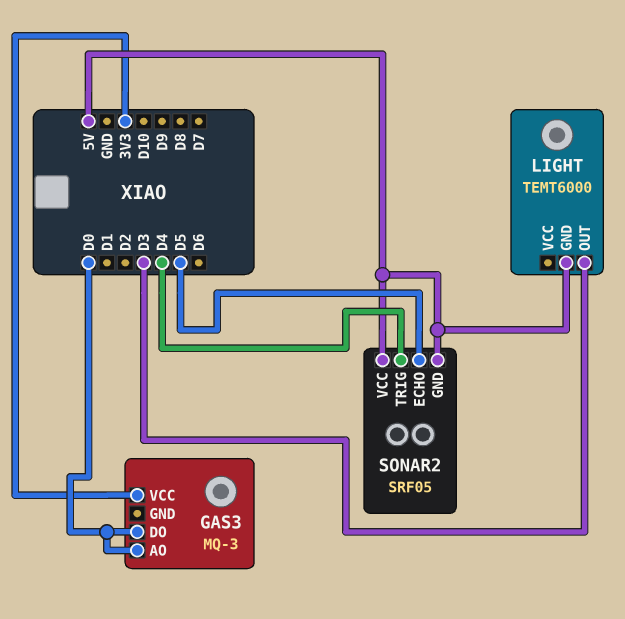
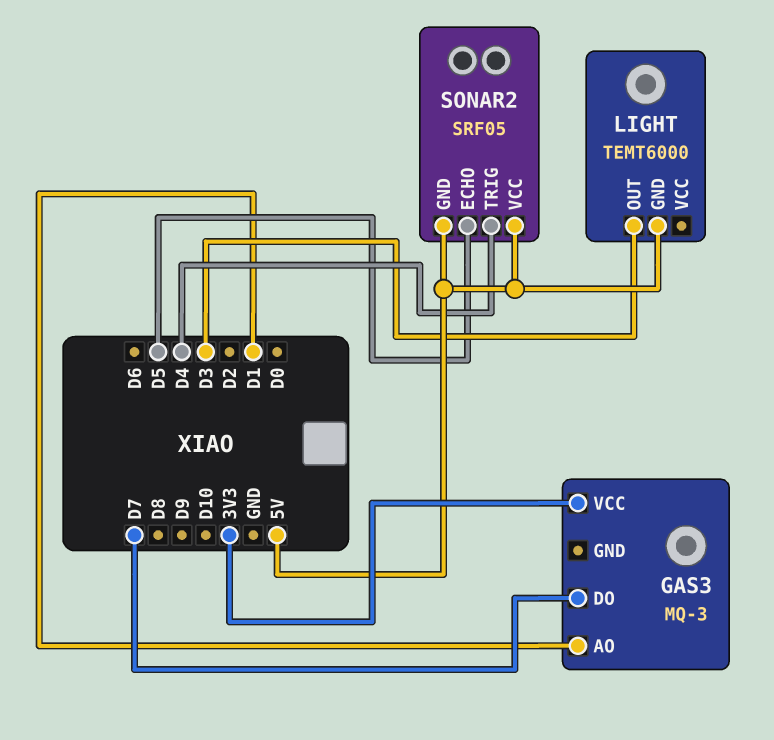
GAS3 pin AO: D0 -> D1
GAS3 pin DO: D0 -> D7

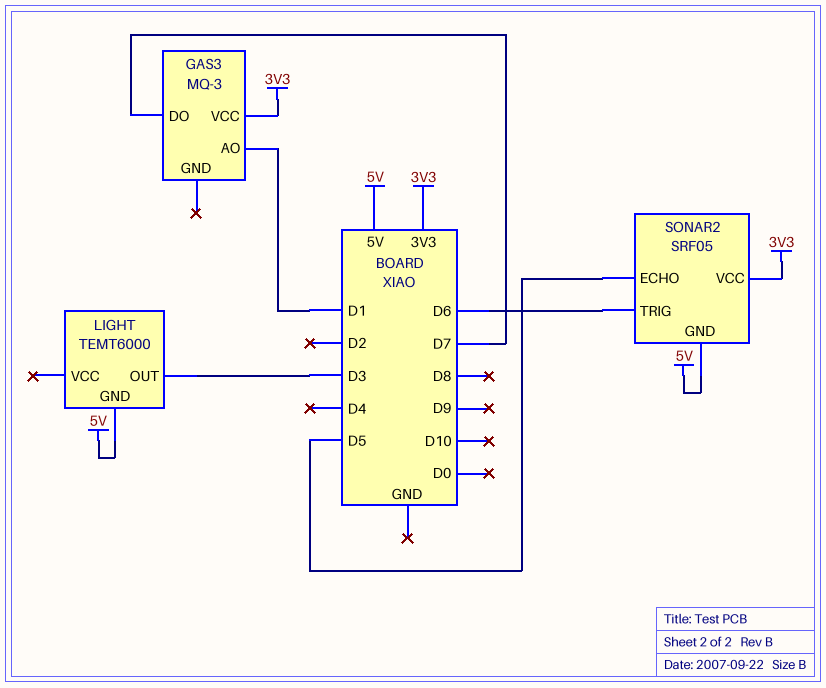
SONAR2 pin TRIG: D4 -> D6
SONAR2 pin VCC: 5V -> 3V3

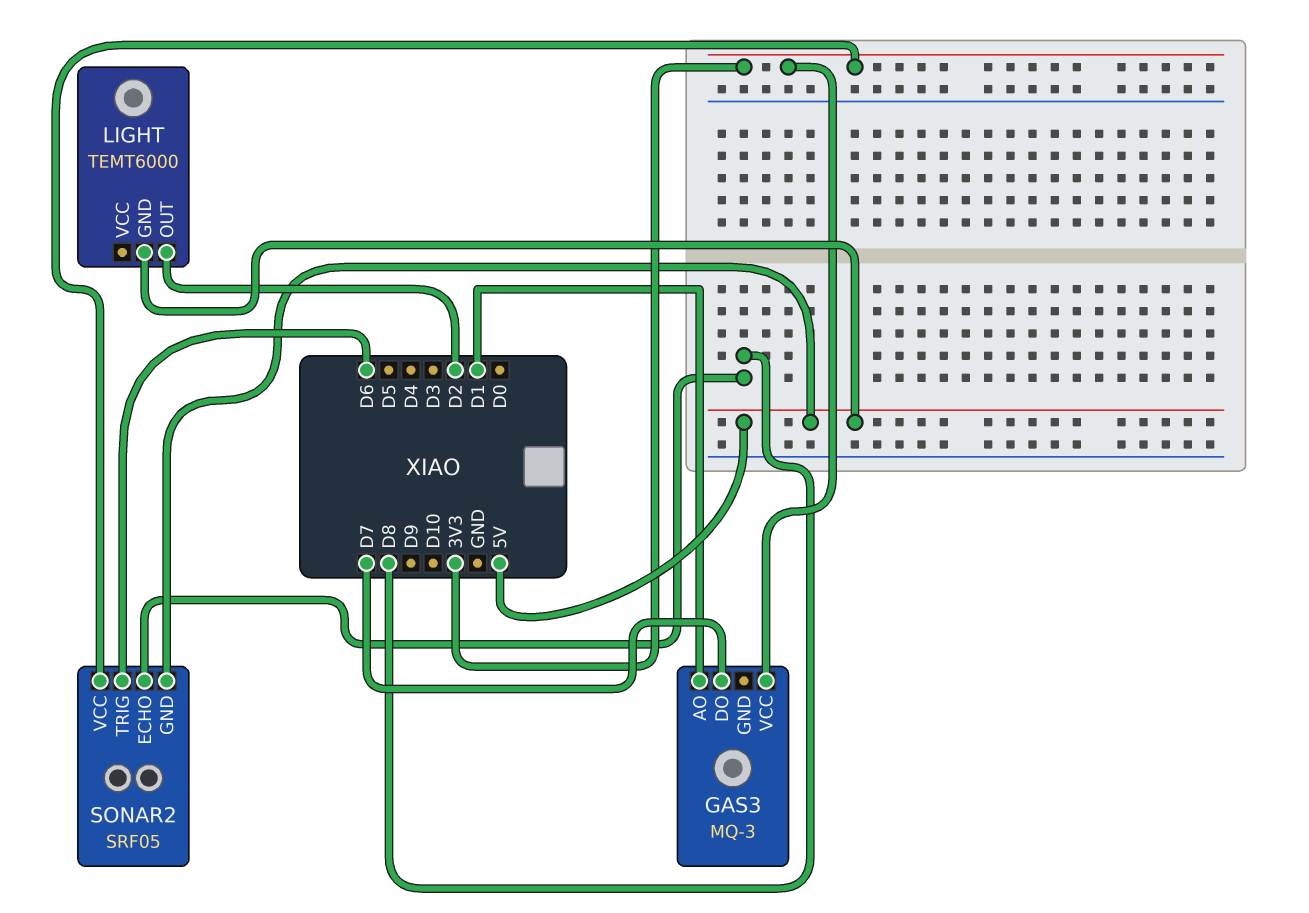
LIGHT pin OUT: D3 -> D2
SONAR2 pin ECHO: D5 -> D8

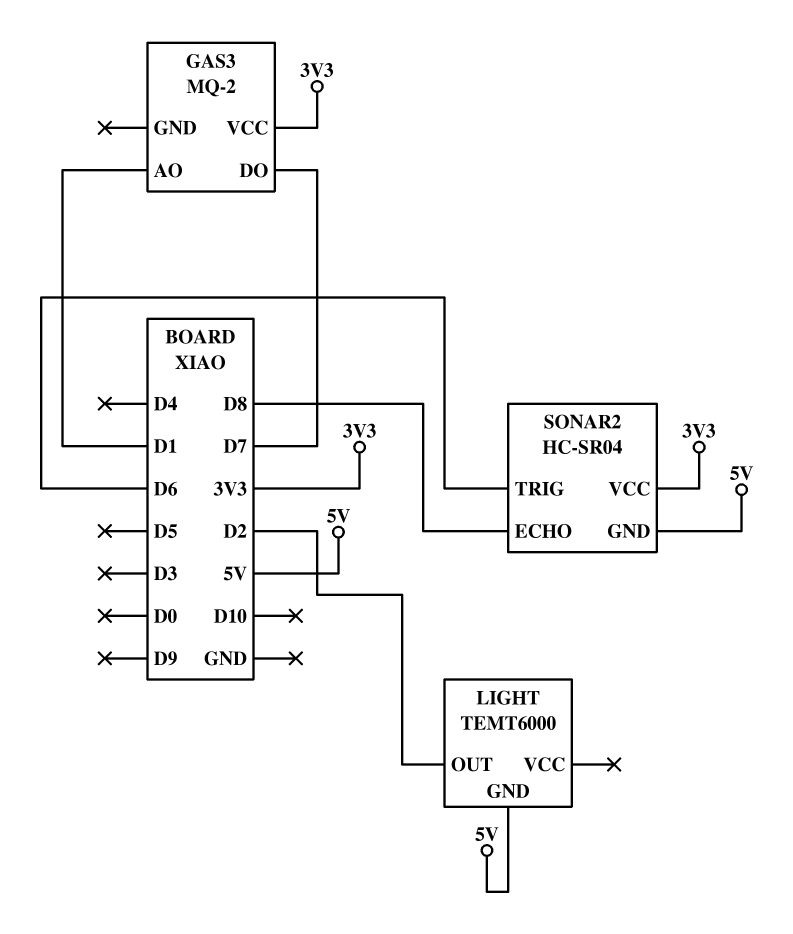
GAS3: MQ-3 -> MQ-2
SONAR2: SRF05 -> HC-SR04

